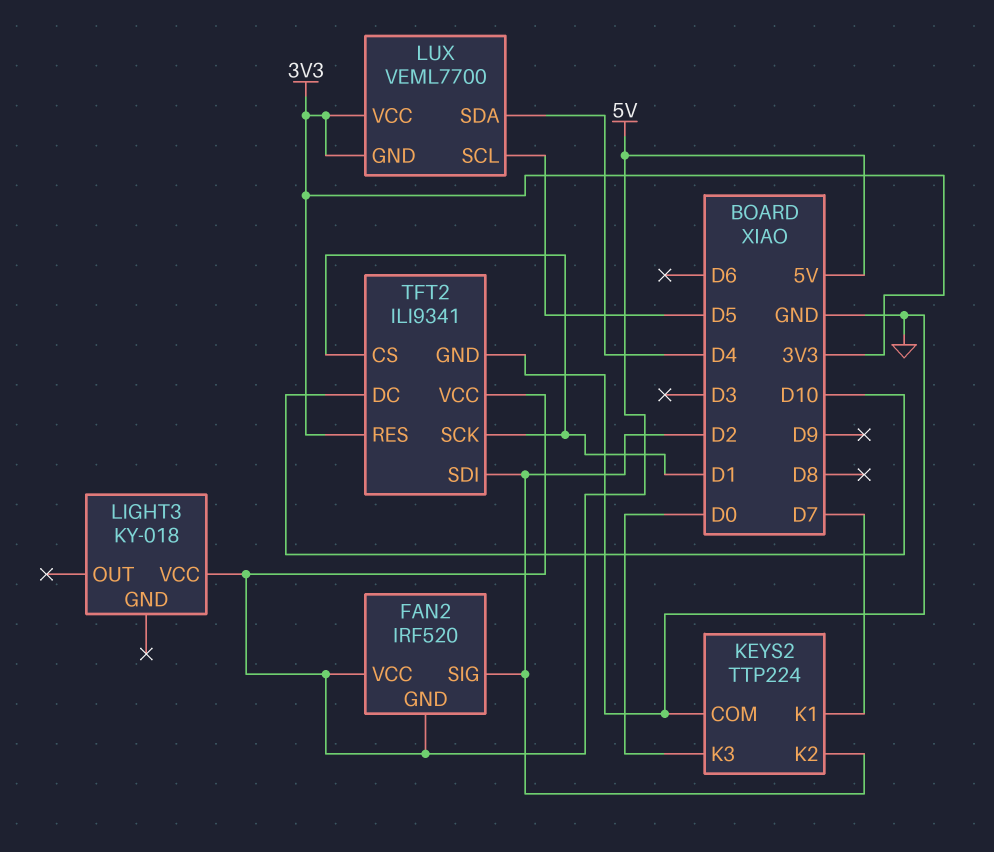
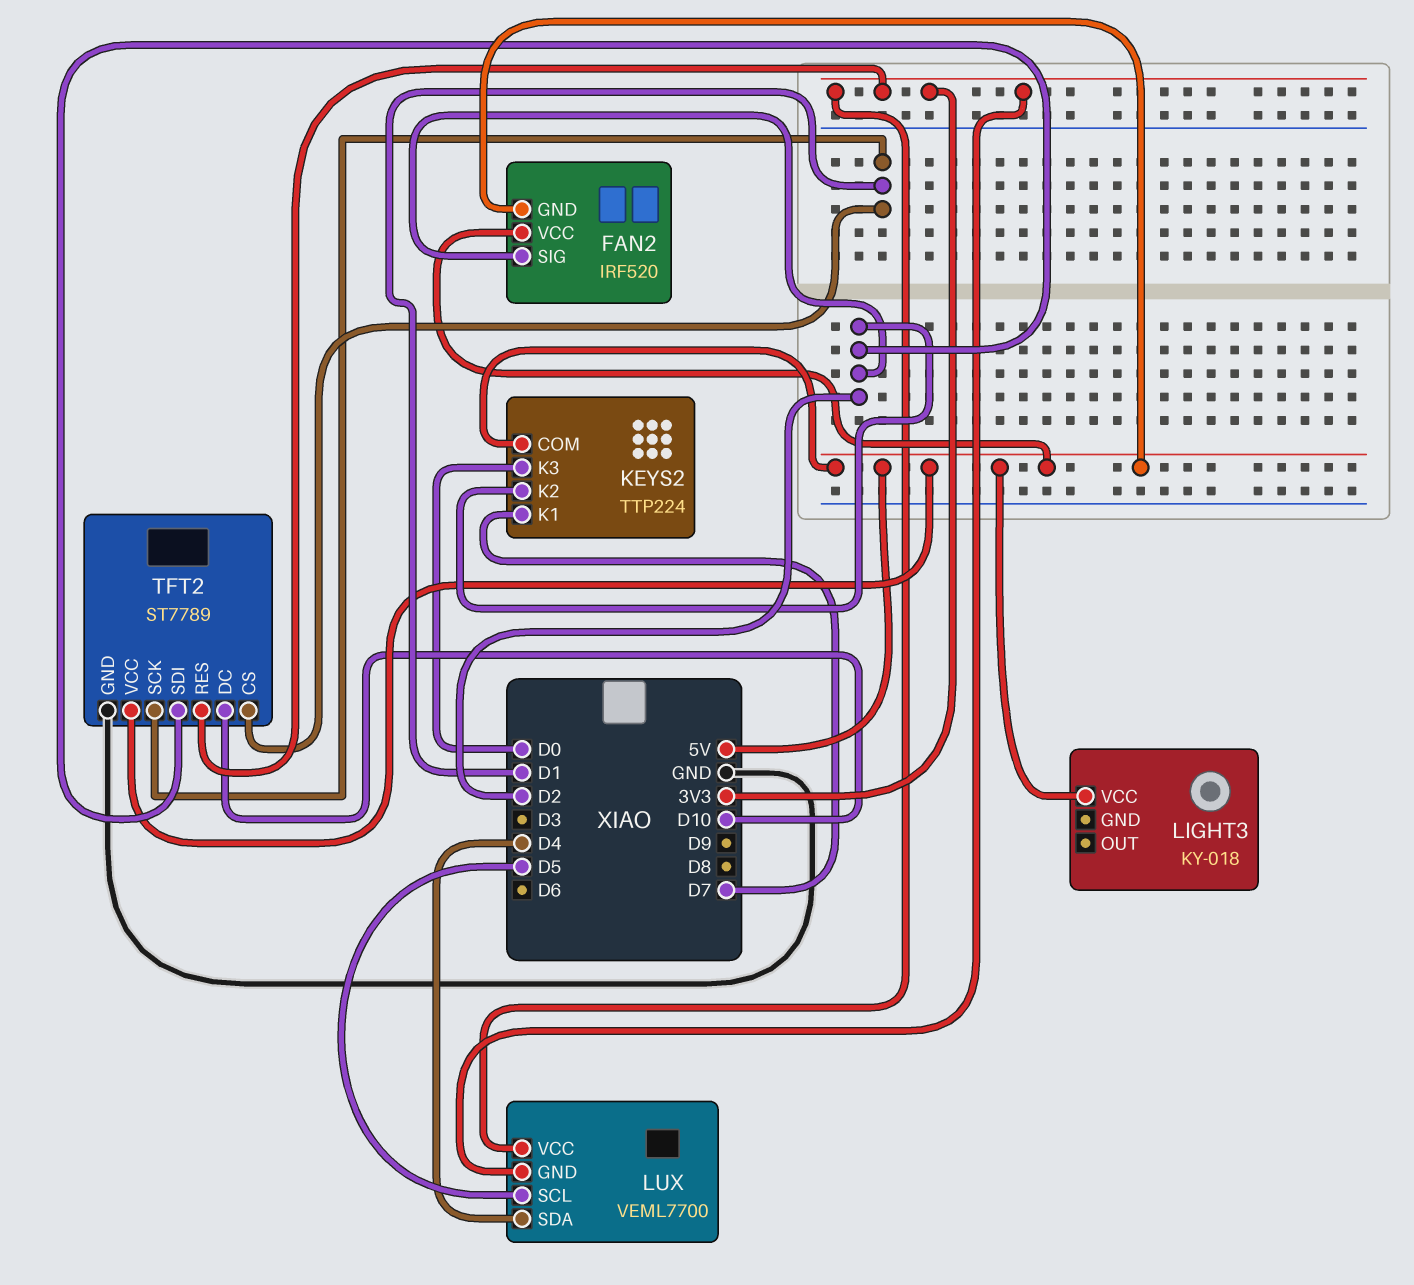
KEYS2 pin COM: GND -> 5V
TFT2: ILI9341 -> ST7789

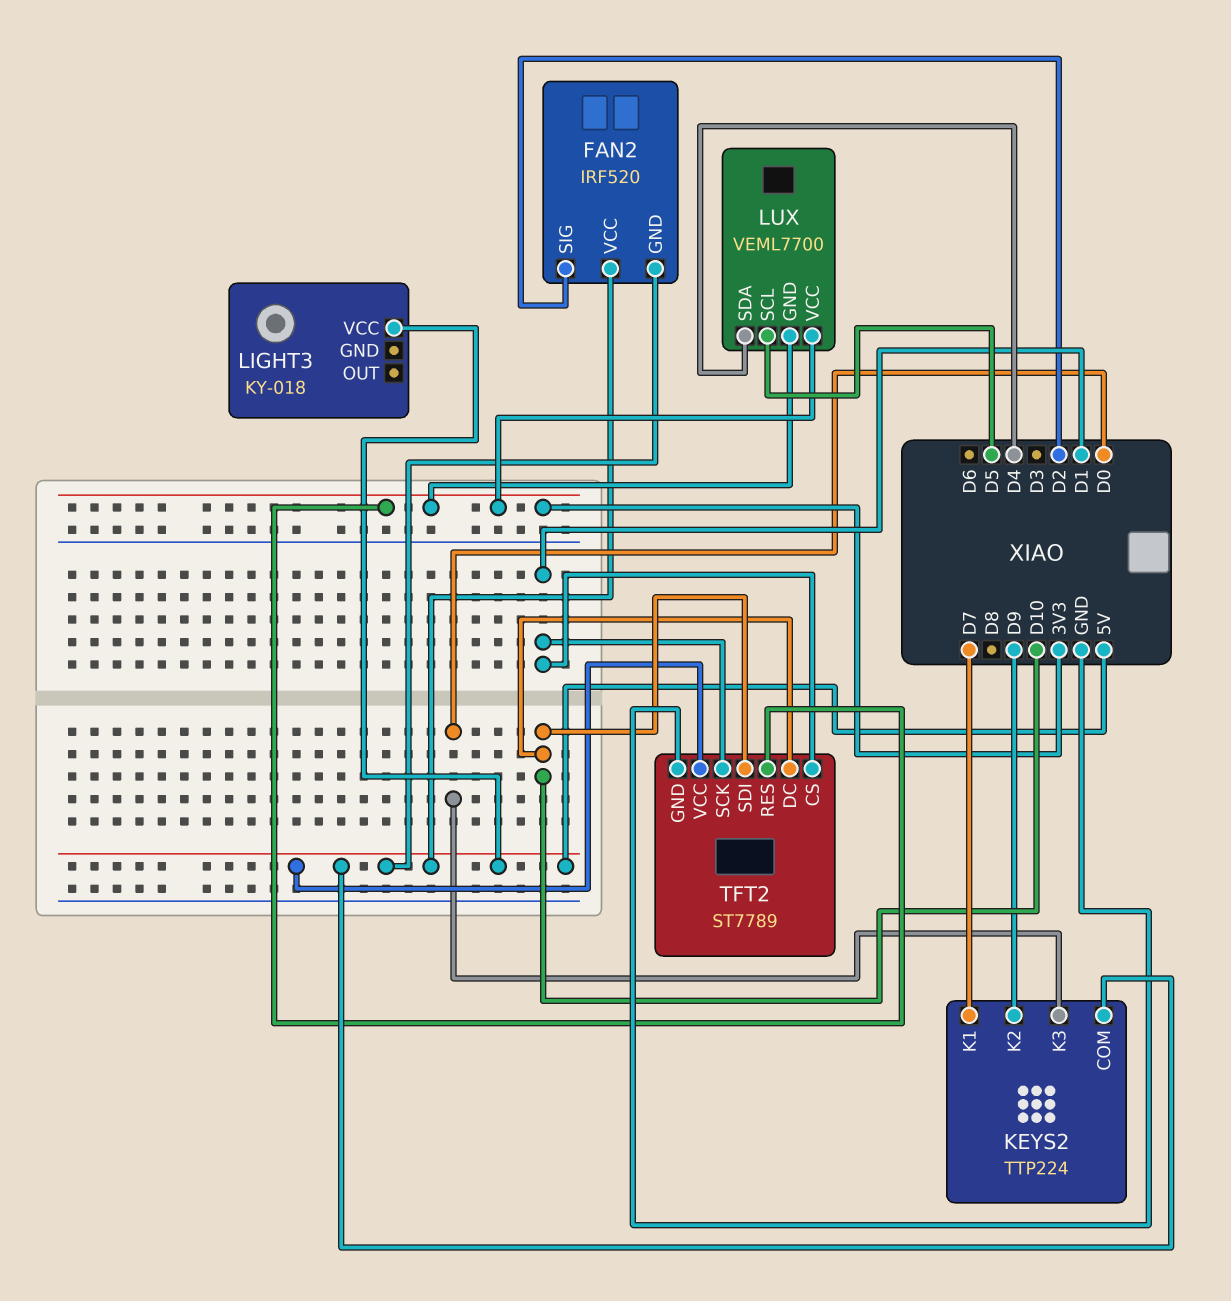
KEYS2 pin K2: D2 -> D9
TFT2 pin SDI: D2 -> D10

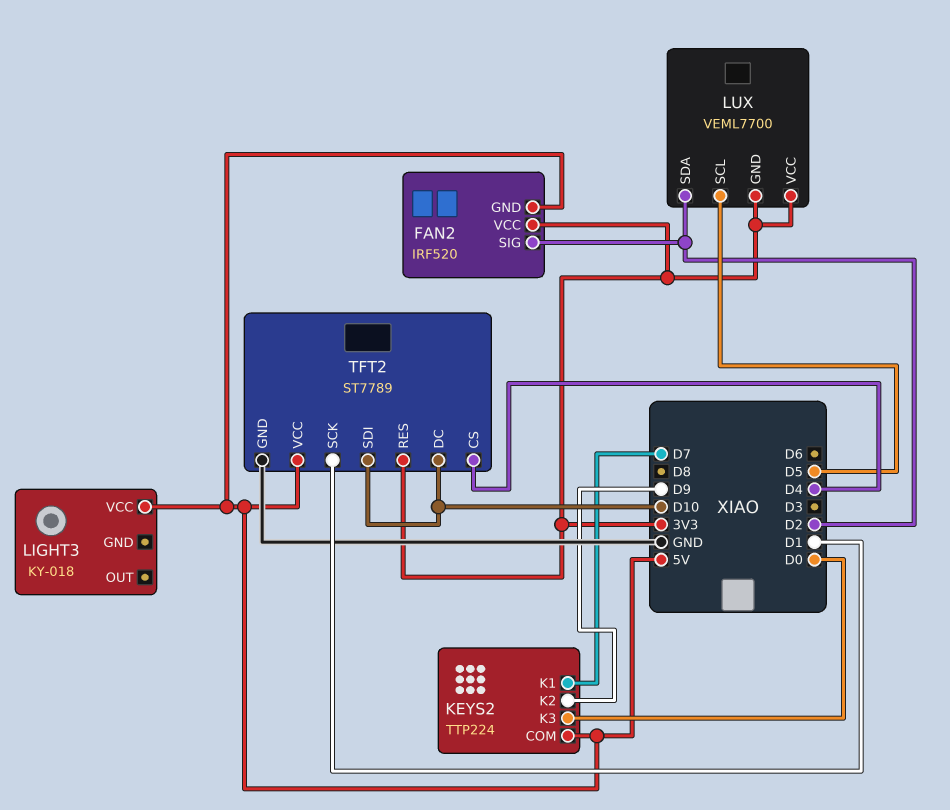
FAN2 pin VCC: 5V -> 3V3
LUX pin SDA: D4 -> D2
TFT2 pin CS: D1 -> D4

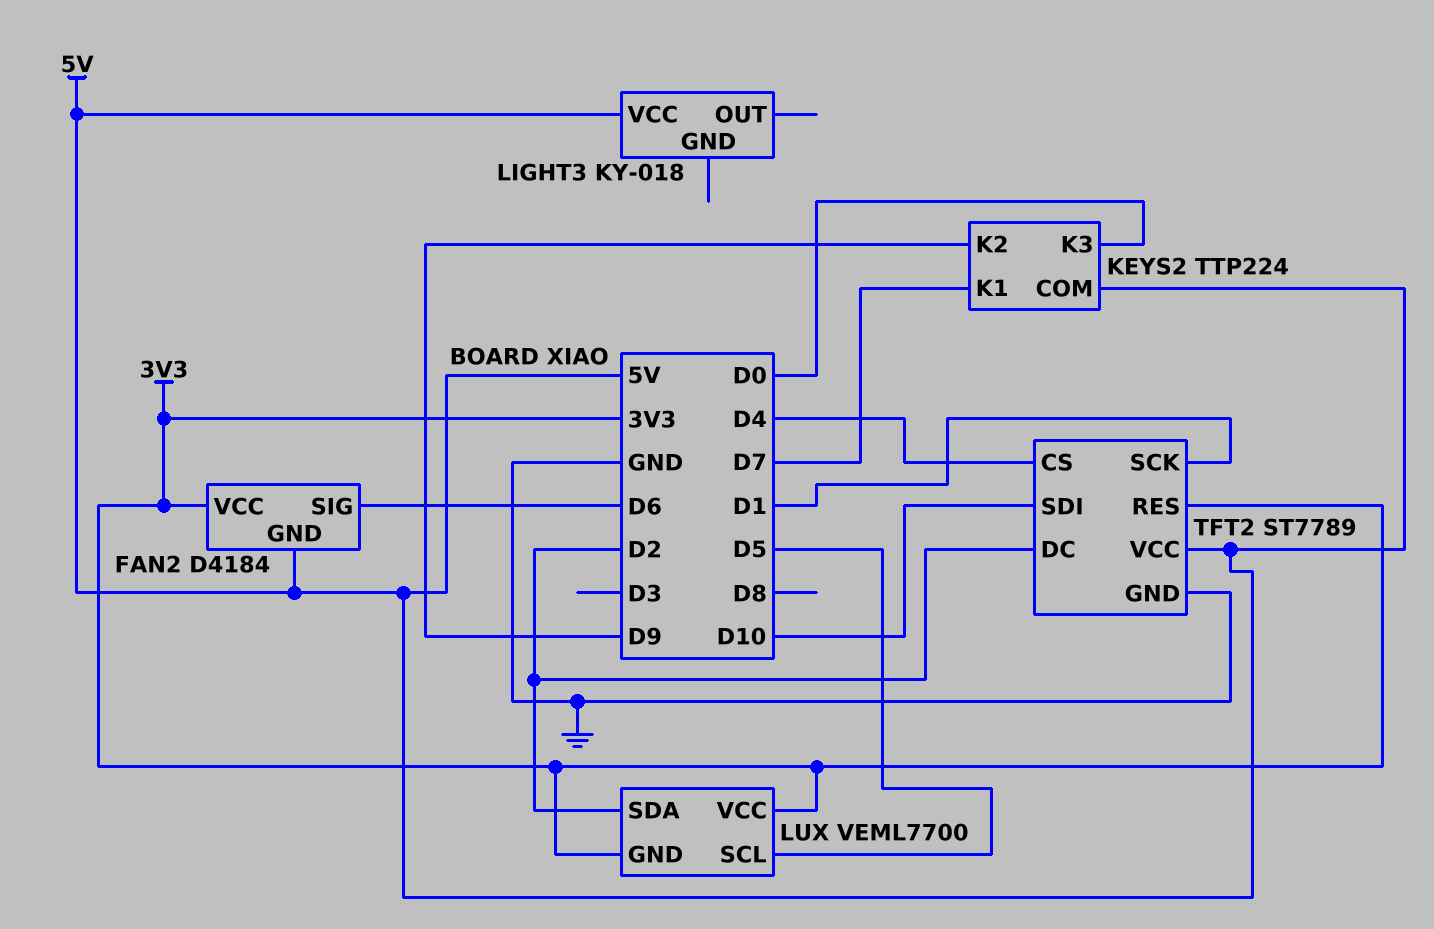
FAN2: IRF520 -> D4184
FAN2 pin SIG: D2 -> D6
TFT2 pin DC: D10 -> D2

